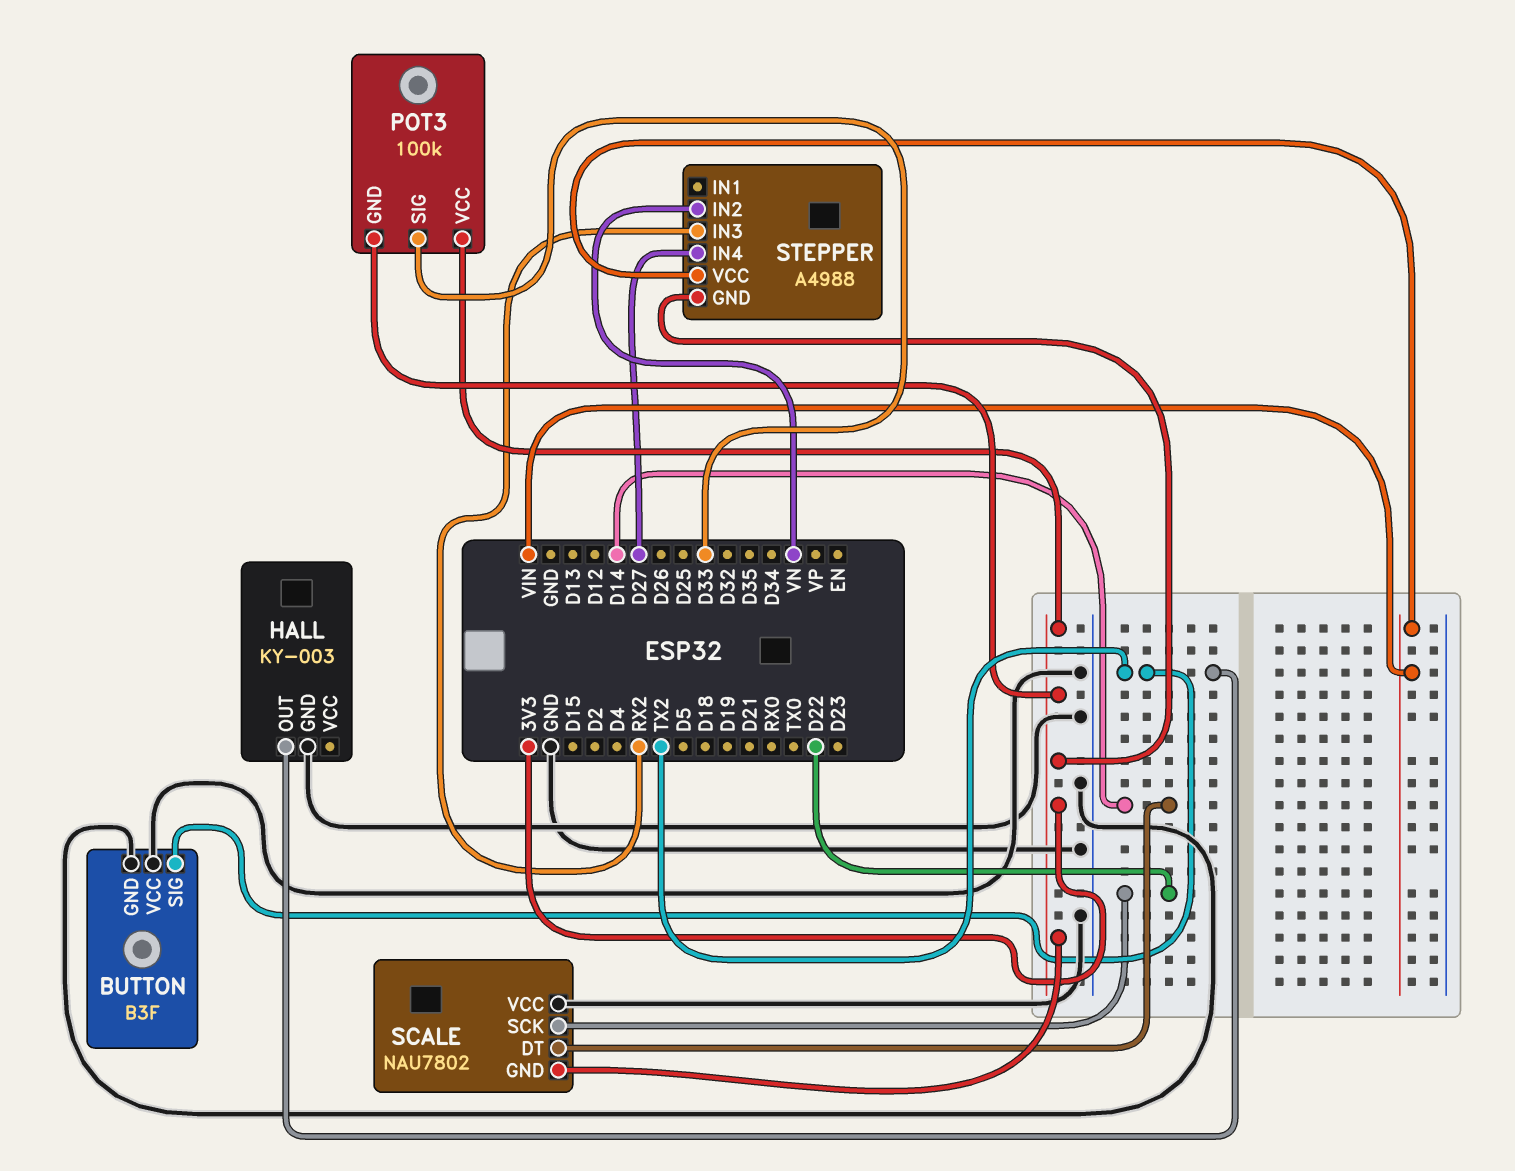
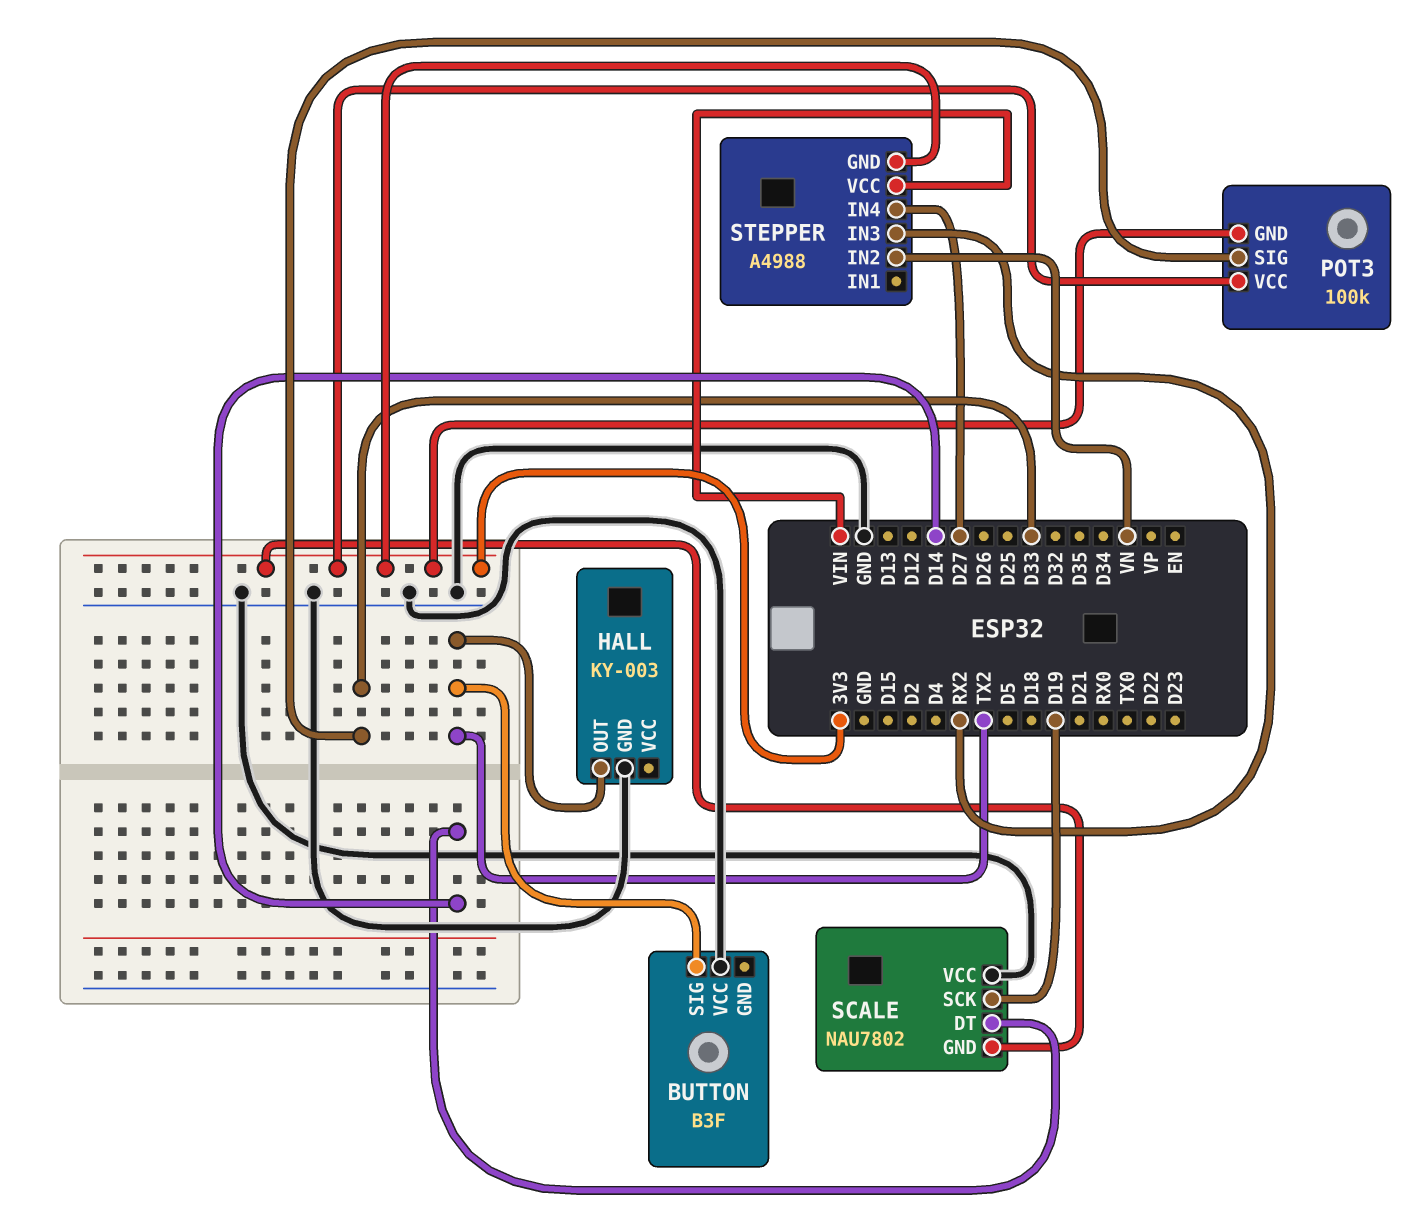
BUTTON pin GND: GND -> none
SCALE pin SCK: D22 -> D19

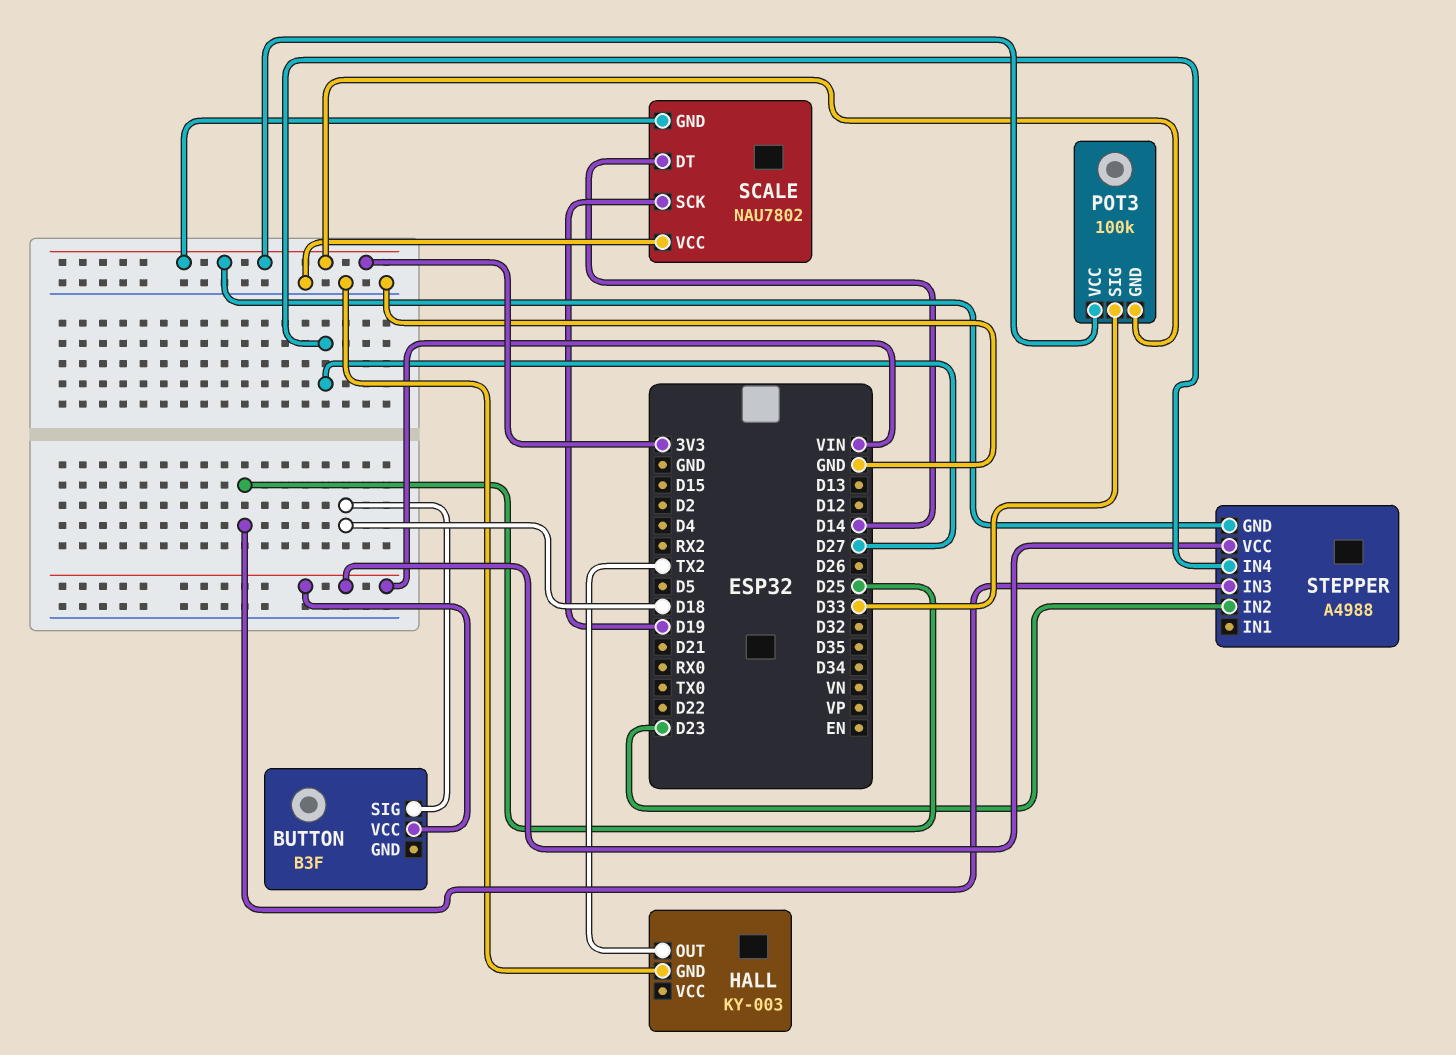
BUTTON pin SIG: TX2 -> D18
BUTTON pin VCC: GND -> VIN
STEPPER pin IN2: VN -> D23
STEPPER pin IN3: RX2 -> D25

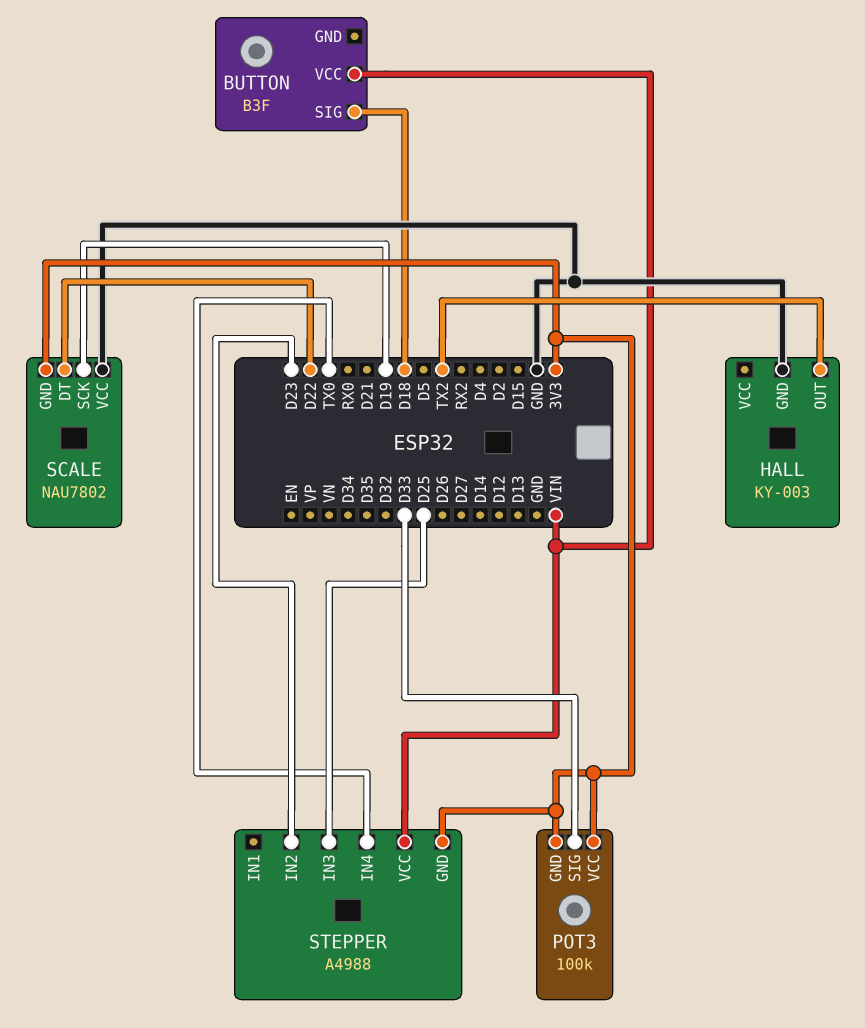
SCALE pin DT: D14 -> D22
STEPPER pin IN4: D27 -> TX0

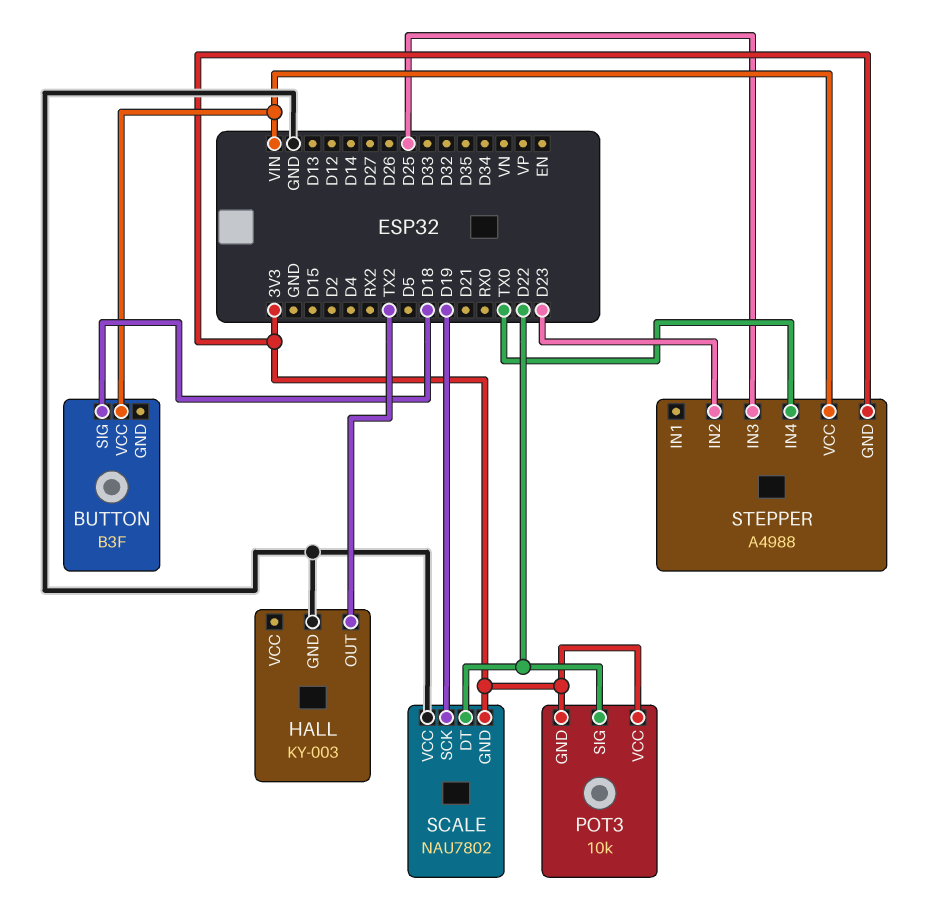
POT3: 100k -> 10k
POT3 pin SIG: D33 -> D22

